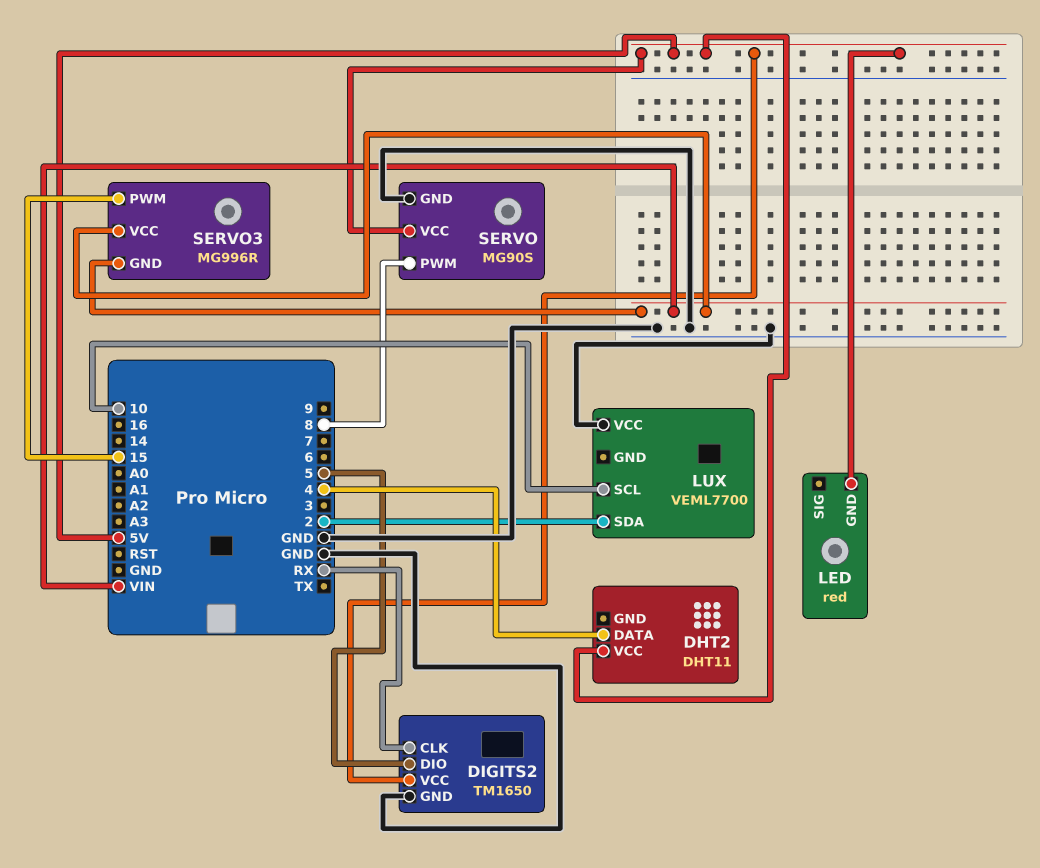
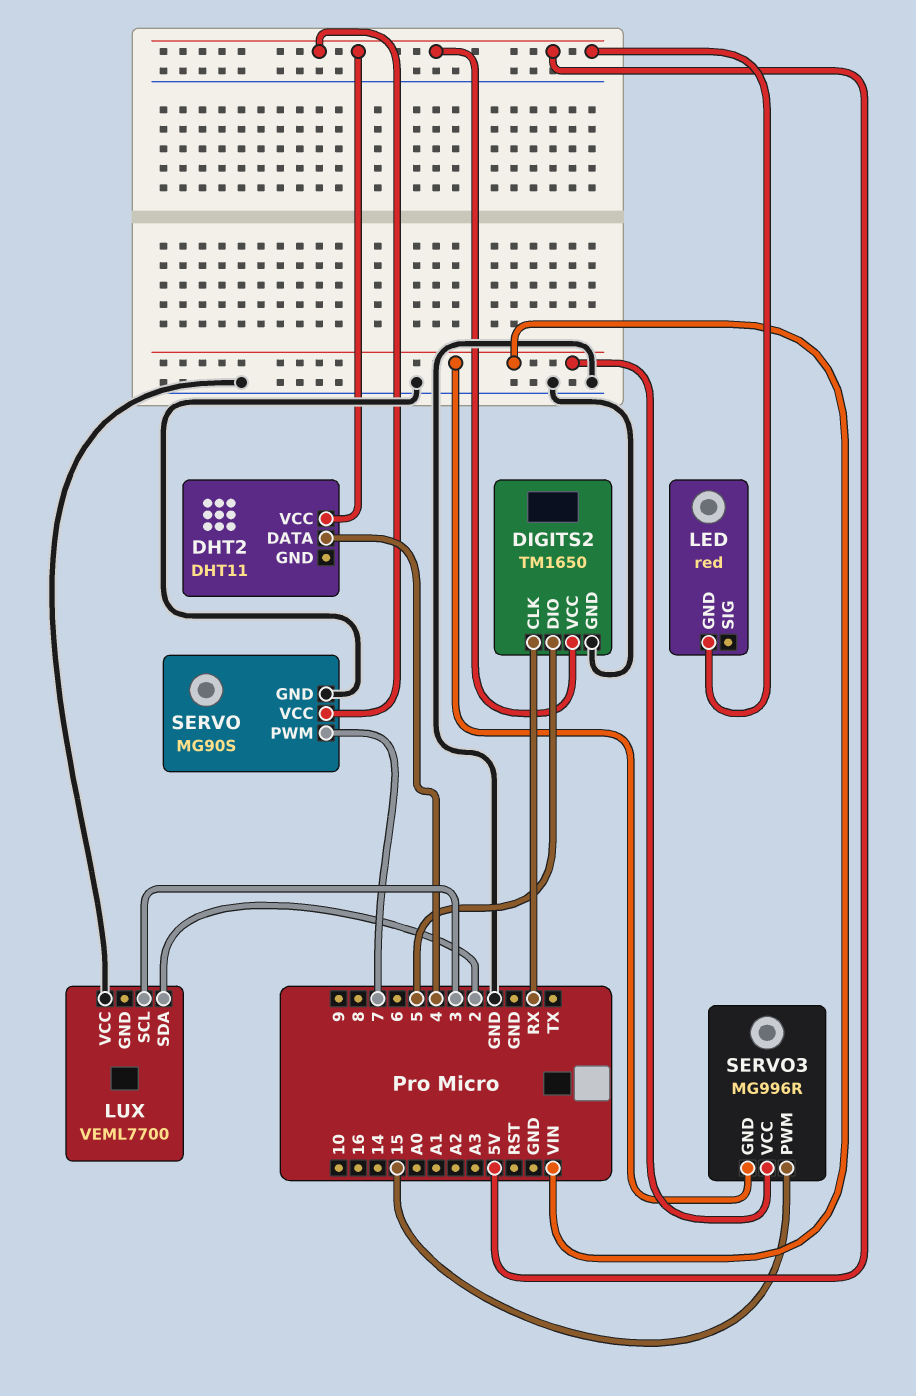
LUX pin SCL: 10 -> 3
SERVO pin PWM: 8 -> 7

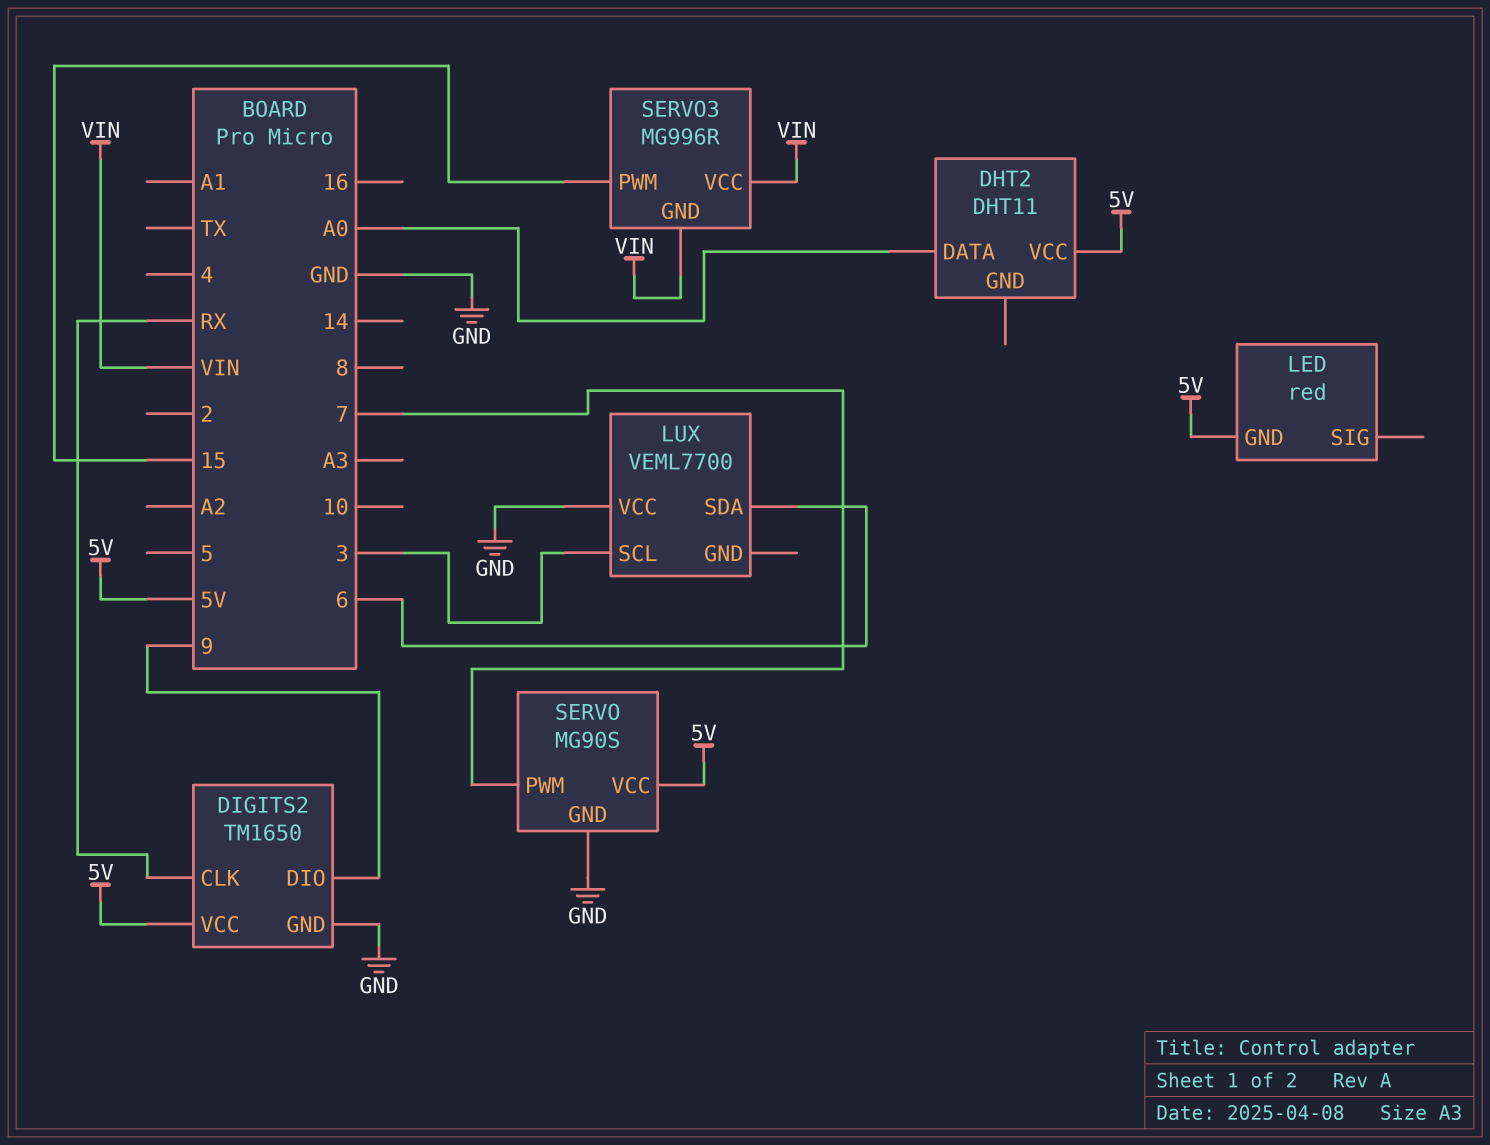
DHT2 pin DATA: 4 -> A0
DIGITS2 pin DIO: 5 -> 9
LUX pin SDA: 2 -> 6

